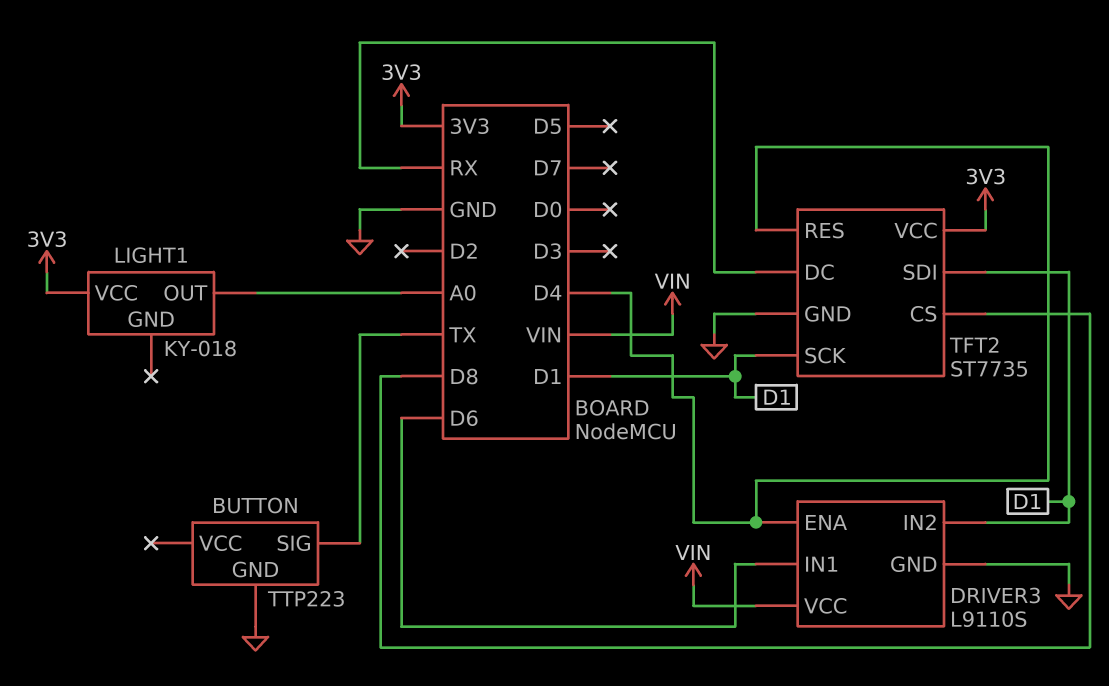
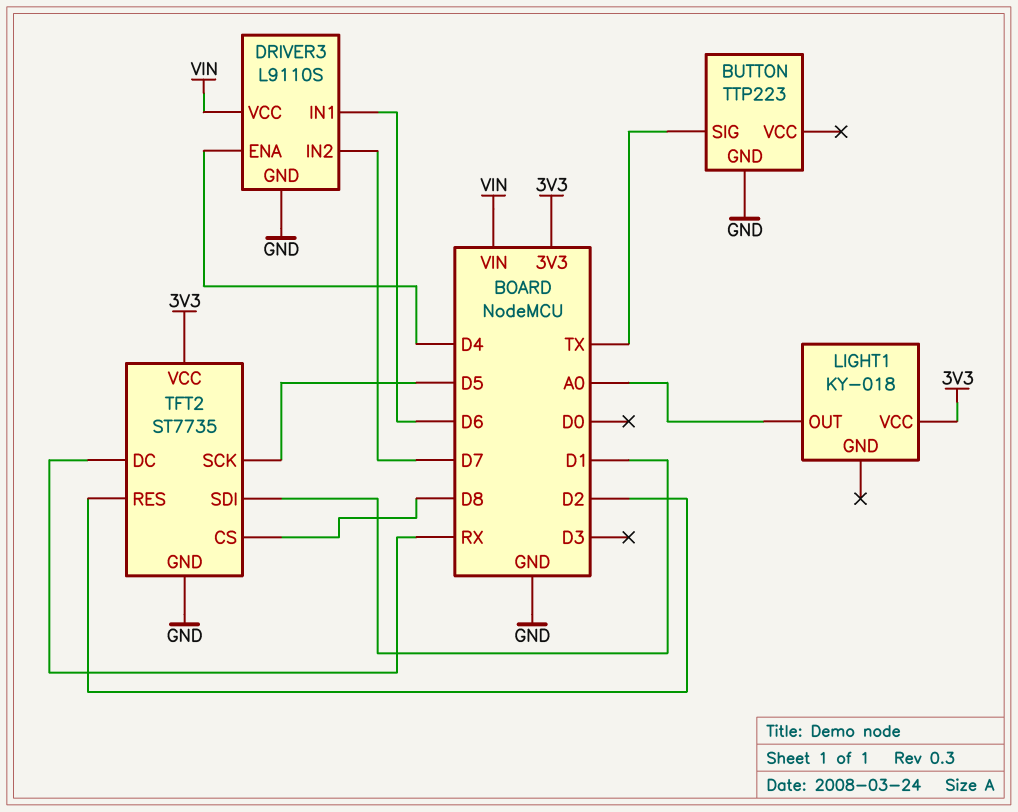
DRIVER3 pin IN2: D1 -> D7
TFT2 pin RES: D4 -> D2
TFT2 pin SCK: D1 -> D5

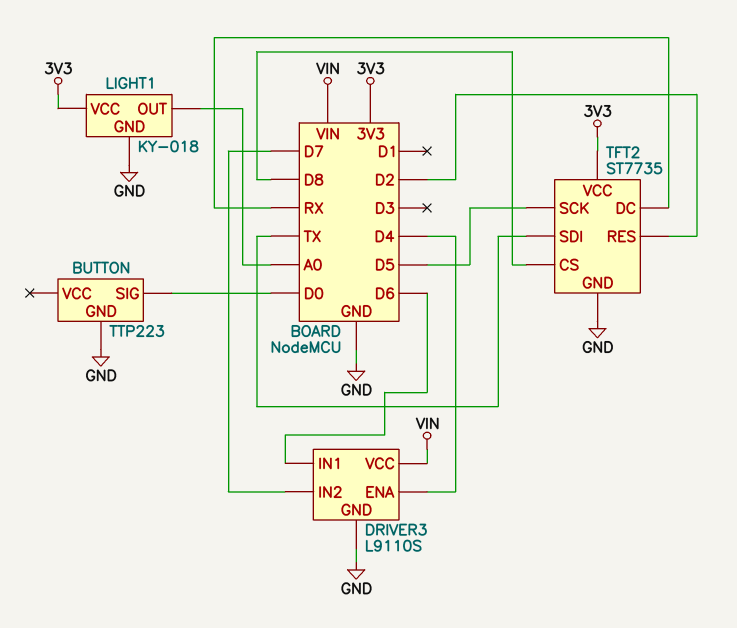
BUTTON pin SIG: TX -> D0
LIGHT1 pin GND: none -> GND
TFT2 pin SDI: D1 -> TX

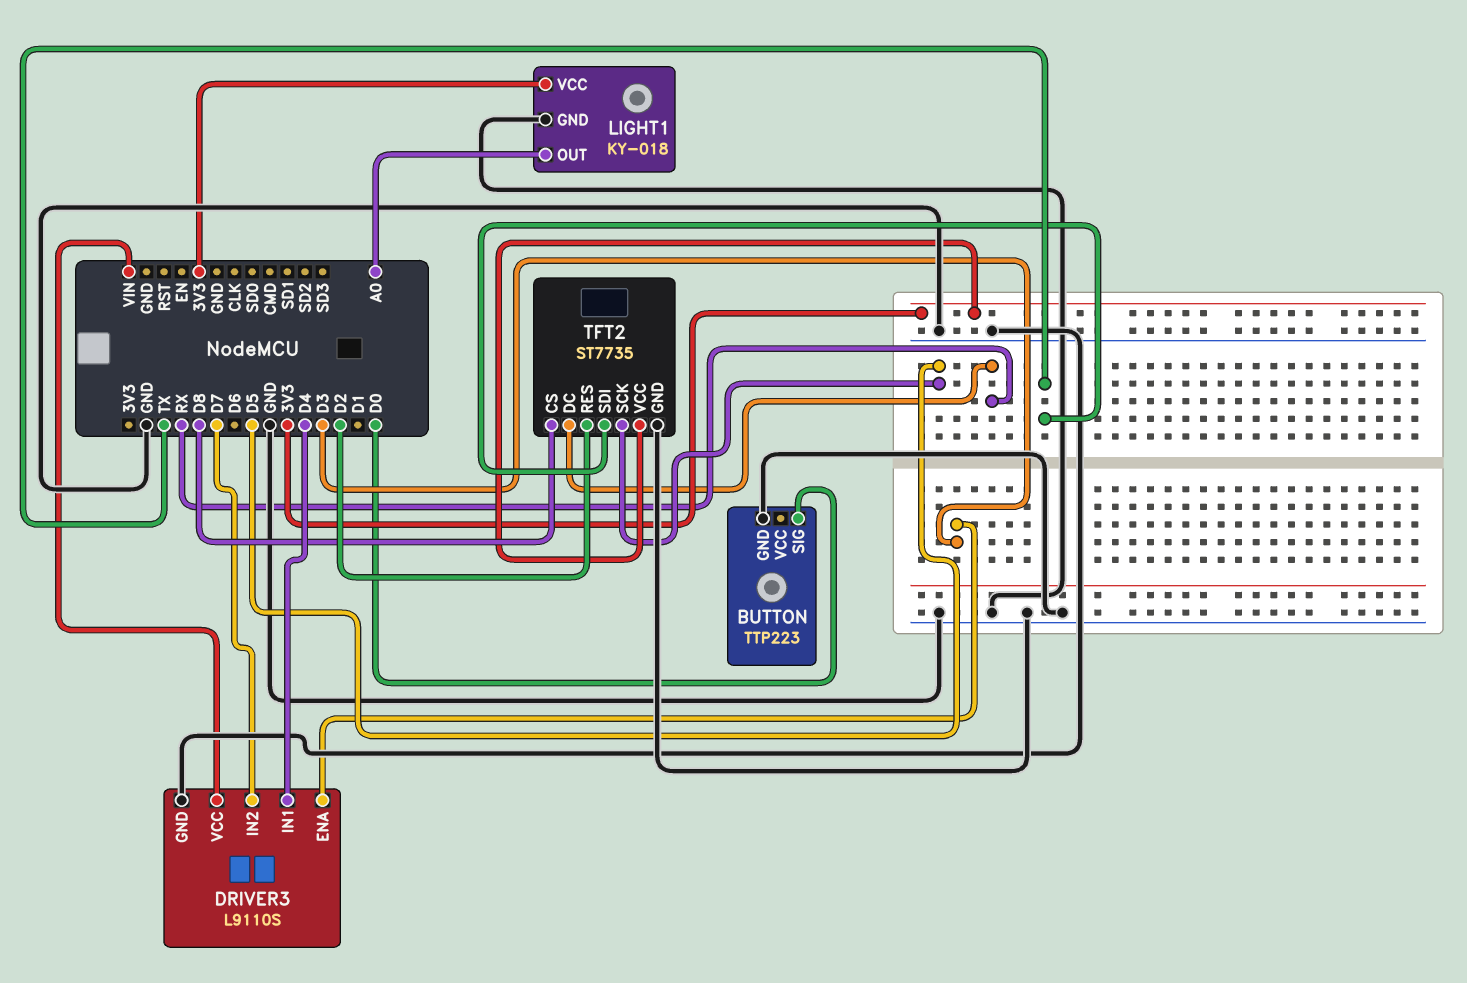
DRIVER3 pin ENA: D4 -> D3
DRIVER3 pin IN1: D6 -> D4

